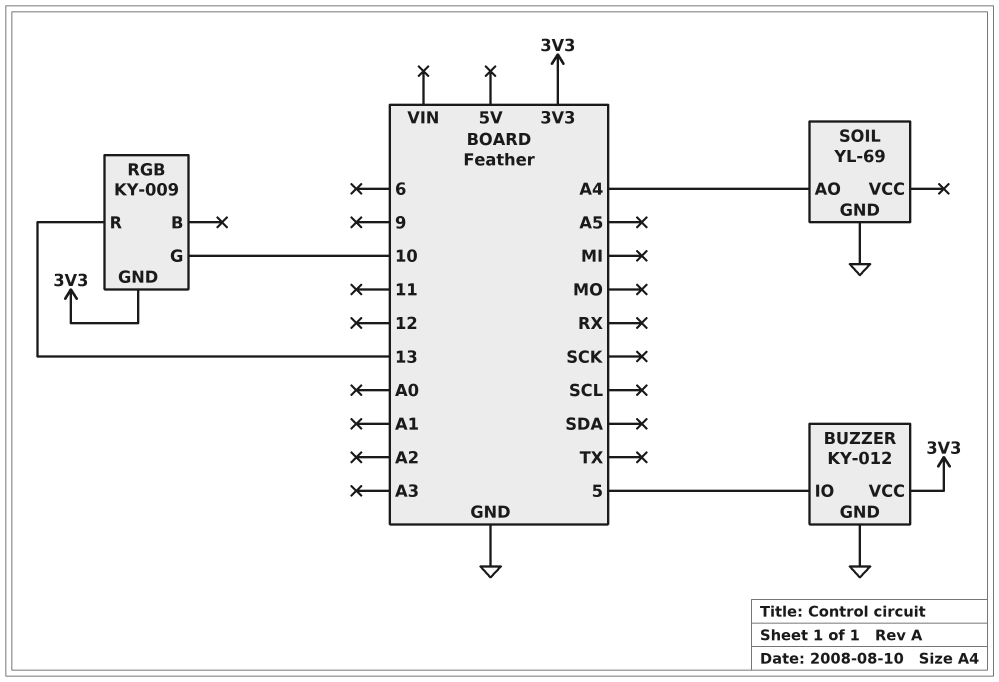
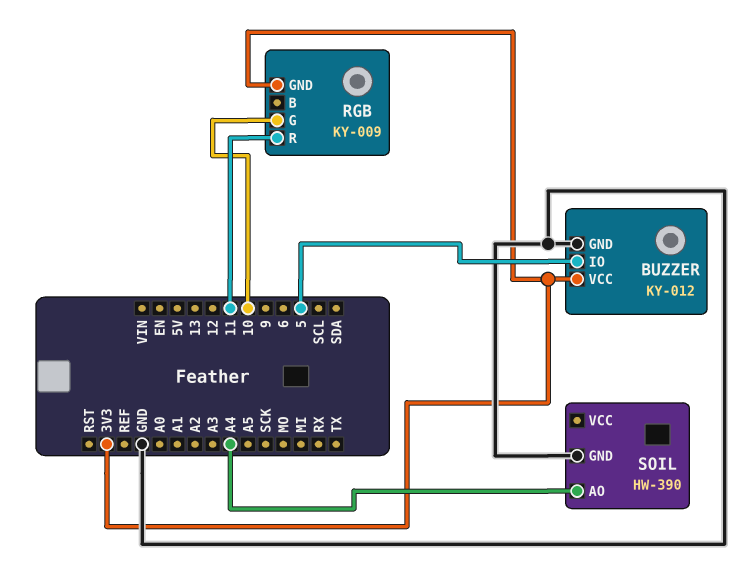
RGB pin R: 13 -> 11
SOIL: YL-69 -> HW-390

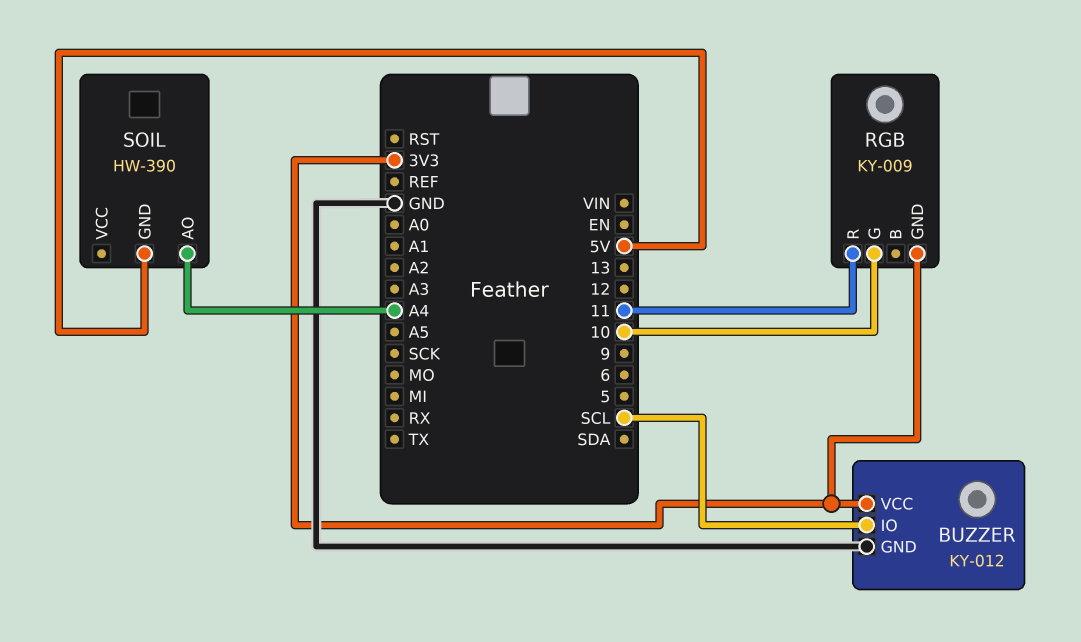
BUZZER pin IO: 5 -> SCL
SOIL pin GND: GND -> 5V

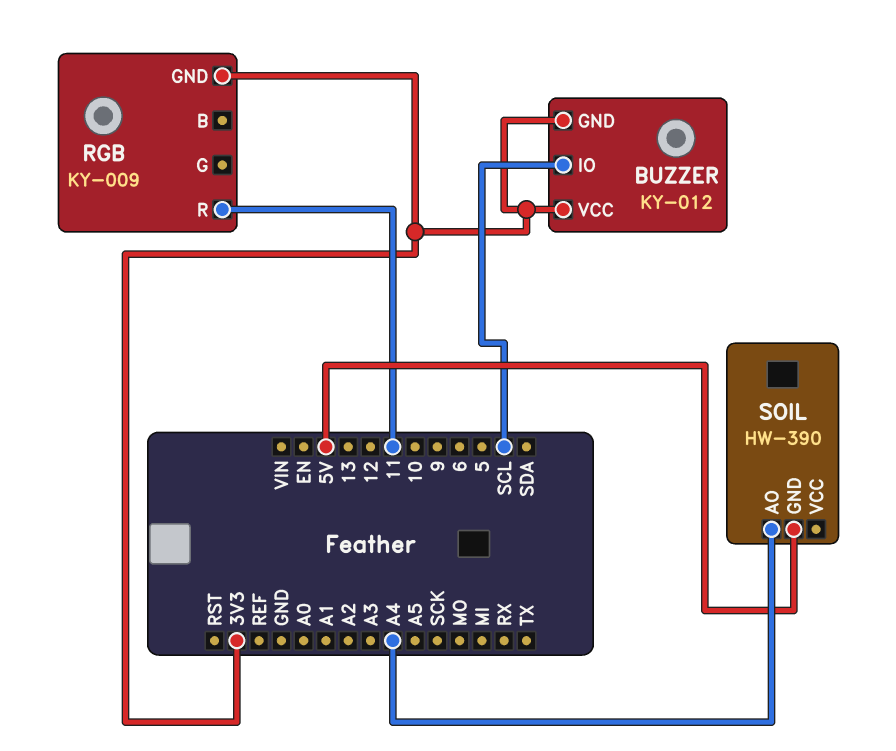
BUZZER pin GND: GND -> 3V3
RGB pin G: 10 -> none

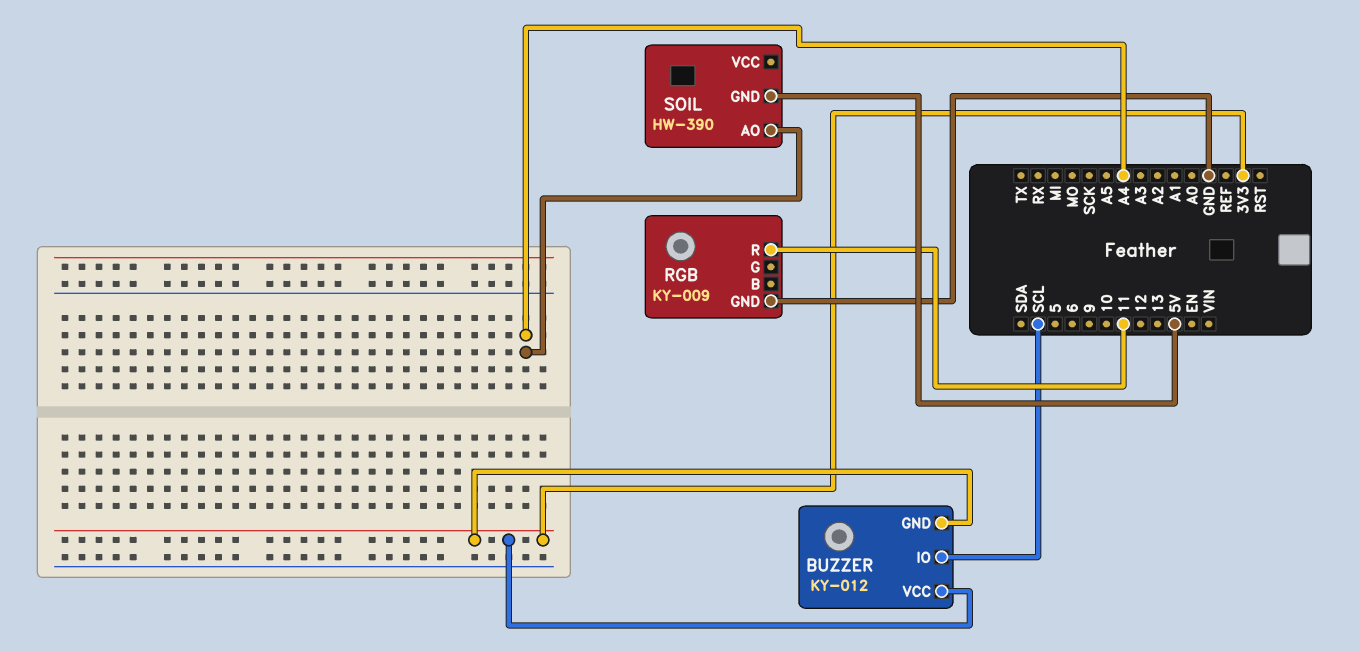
RGB pin GND: 3V3 -> GND

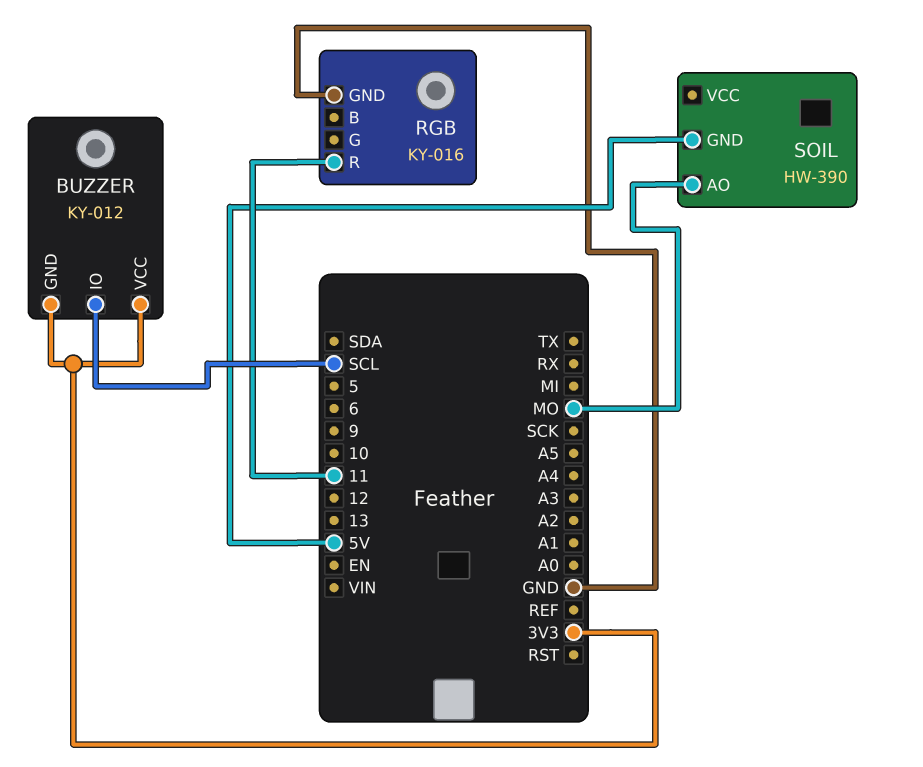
RGB: KY-009 -> KY-016
SOIL pin AO: A4 -> MO

